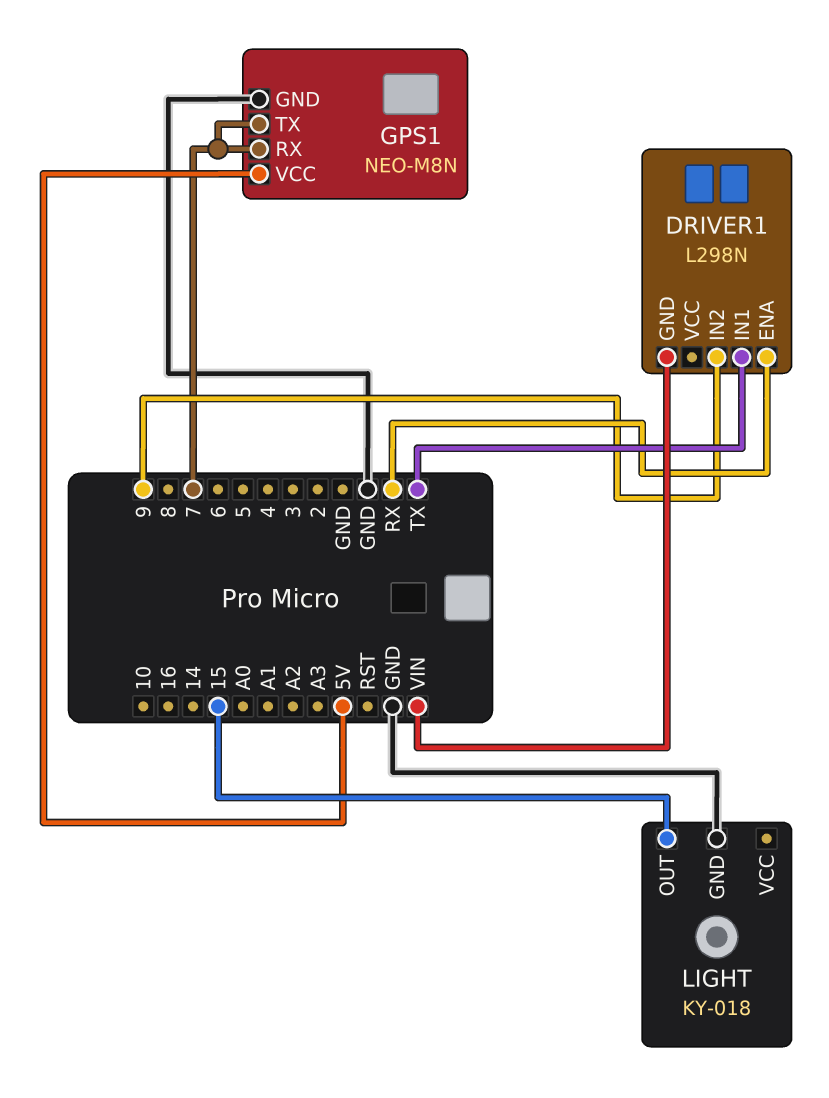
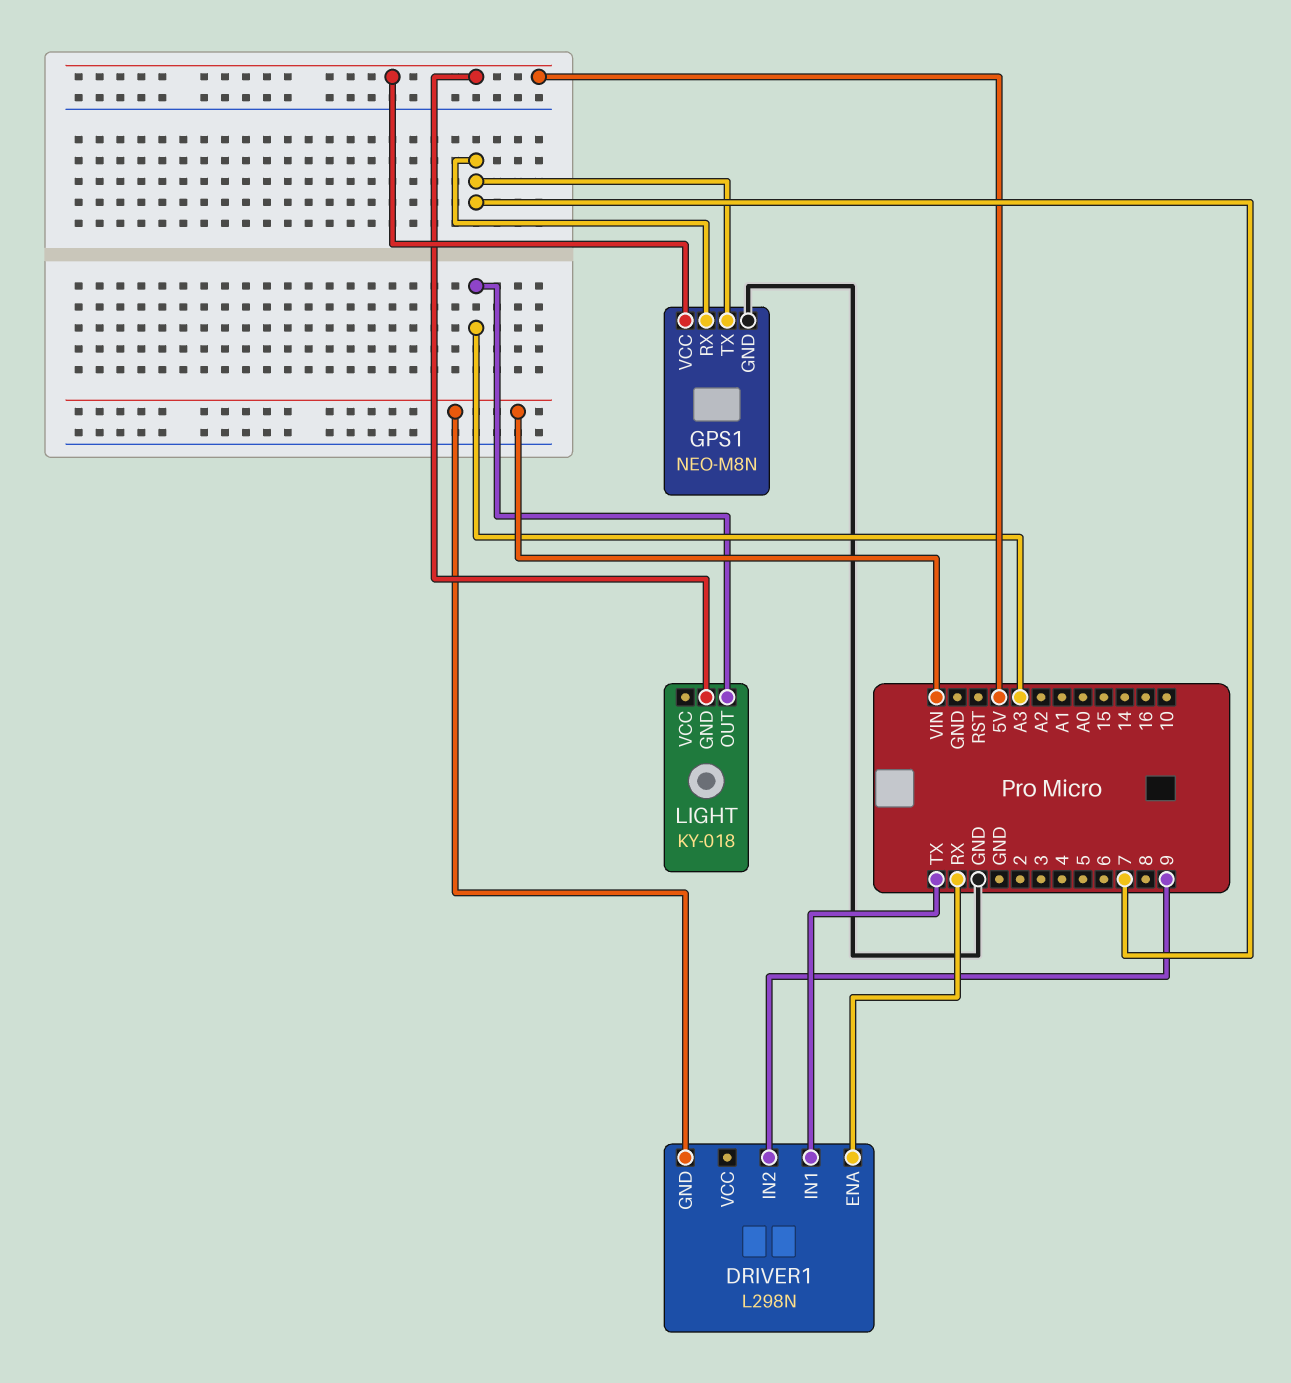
LIGHT pin GND: GND -> 5V
LIGHT pin OUT: 15 -> A3

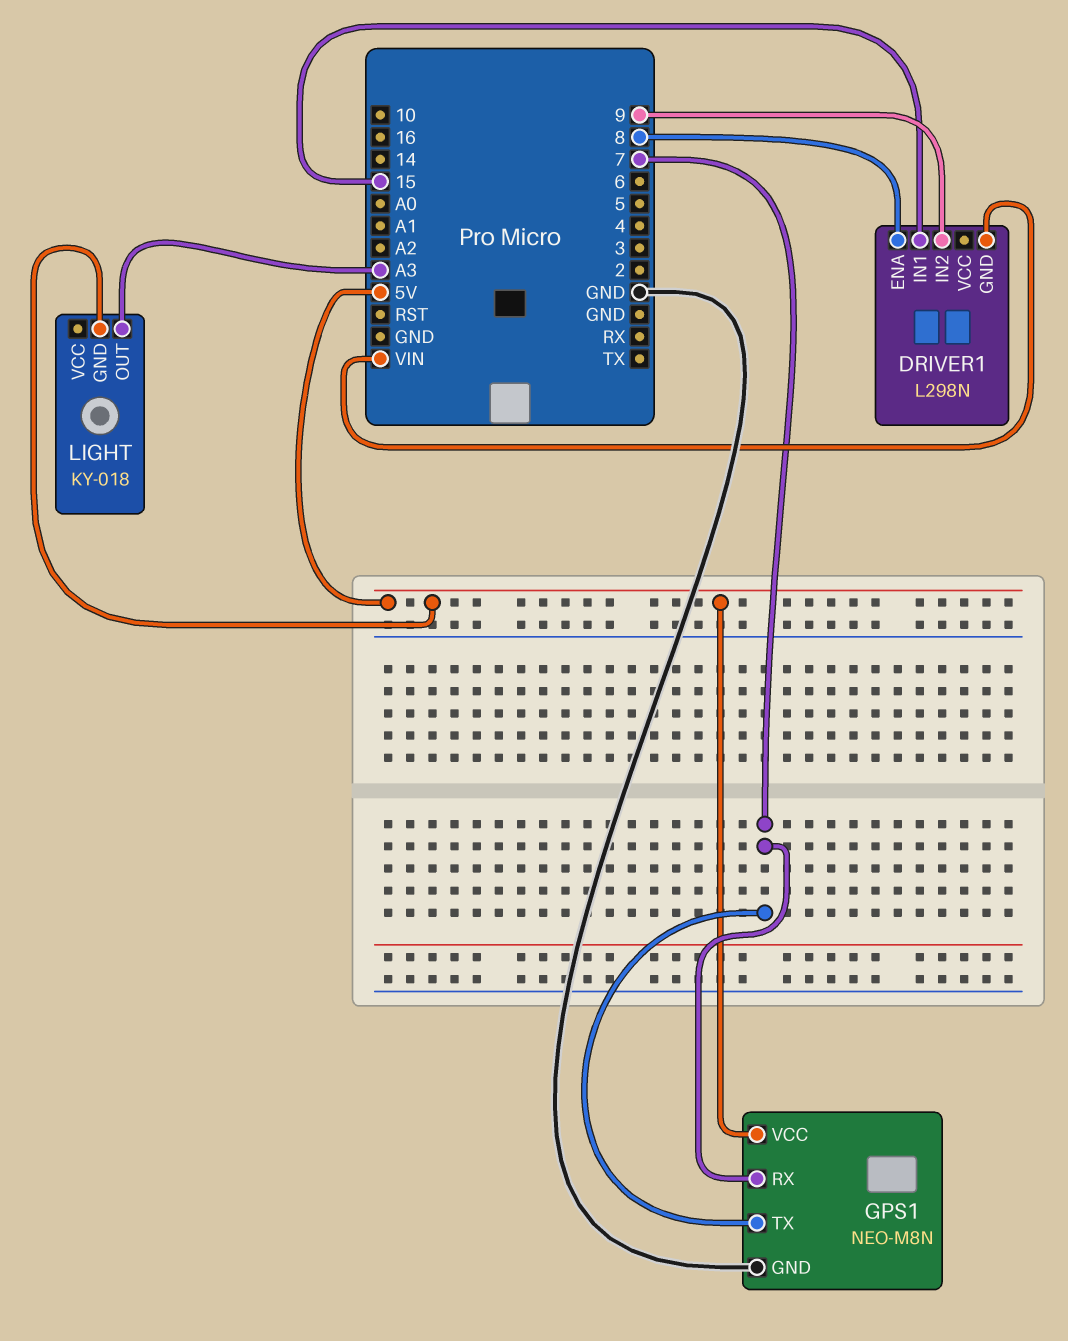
DRIVER1 pin ENA: RX -> 8
DRIVER1 pin IN1: TX -> 15

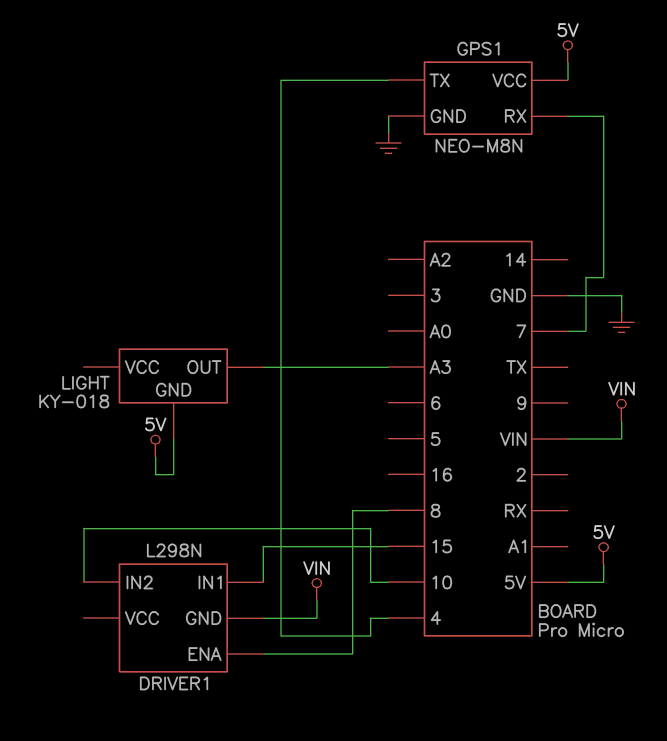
DRIVER1 pin IN2: 9 -> 10
GPS1 pin TX: 7 -> 4

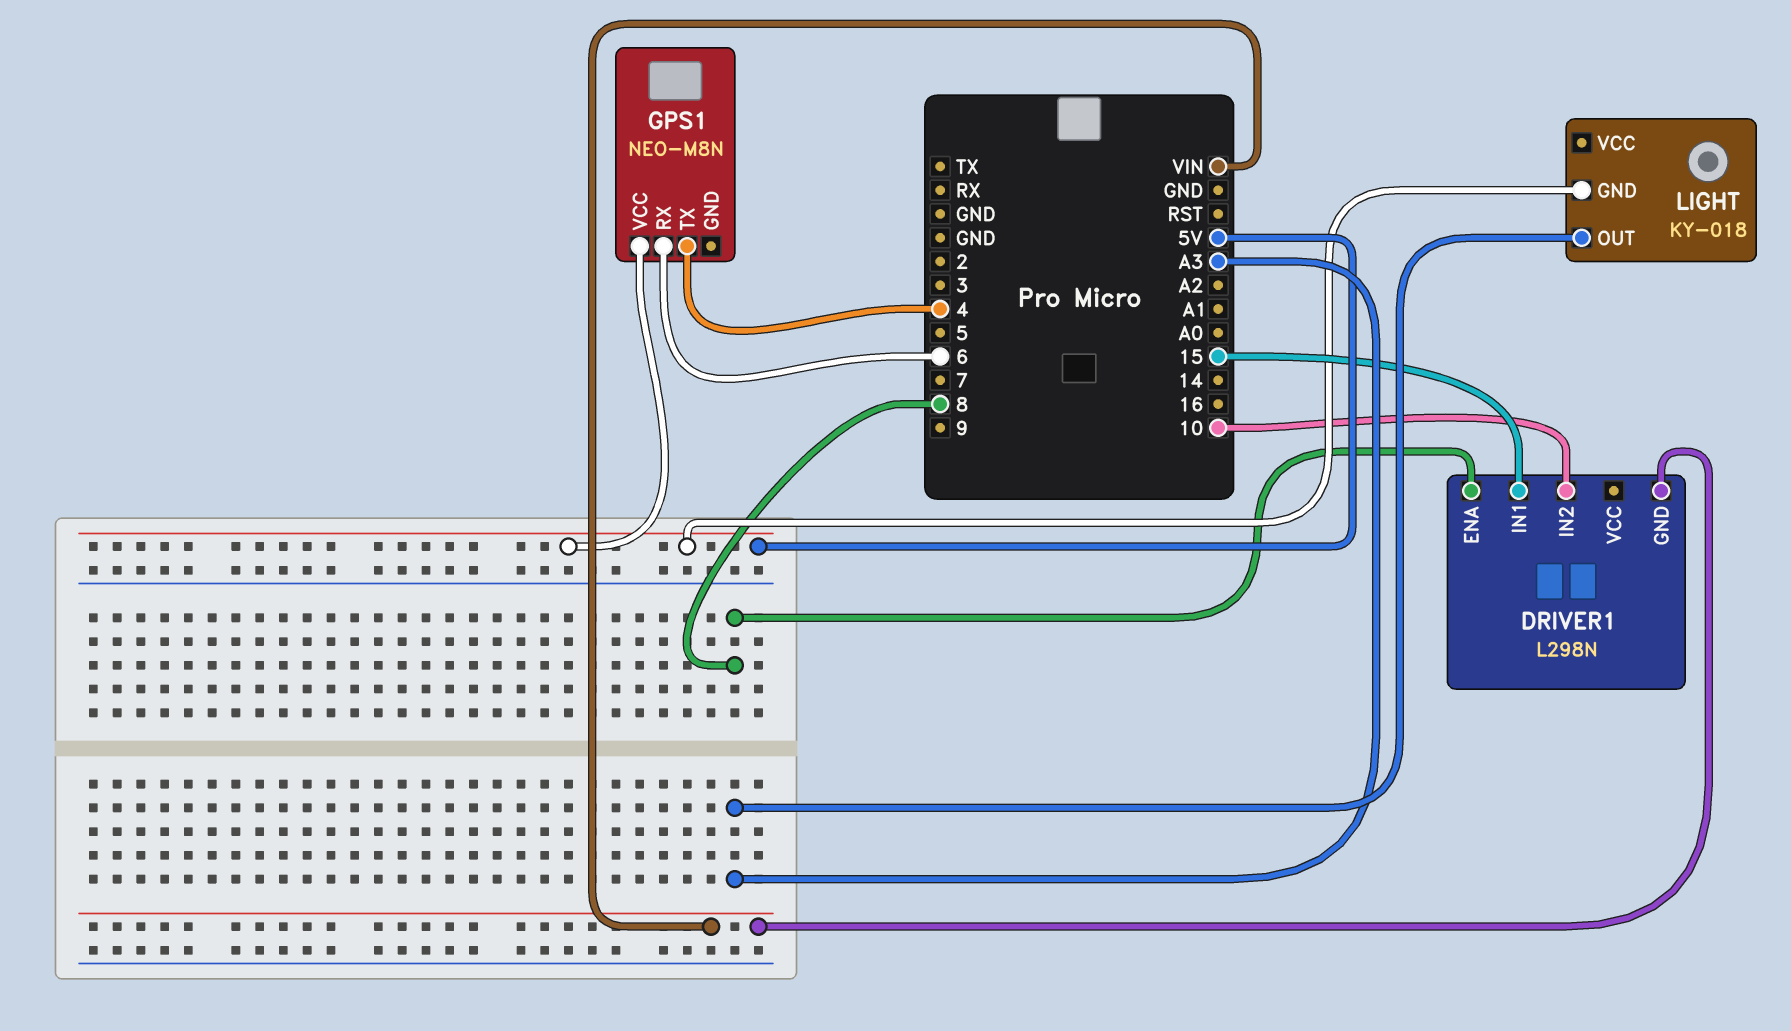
GPS1 pin GND: GND -> none
GPS1 pin RX: 7 -> 6

